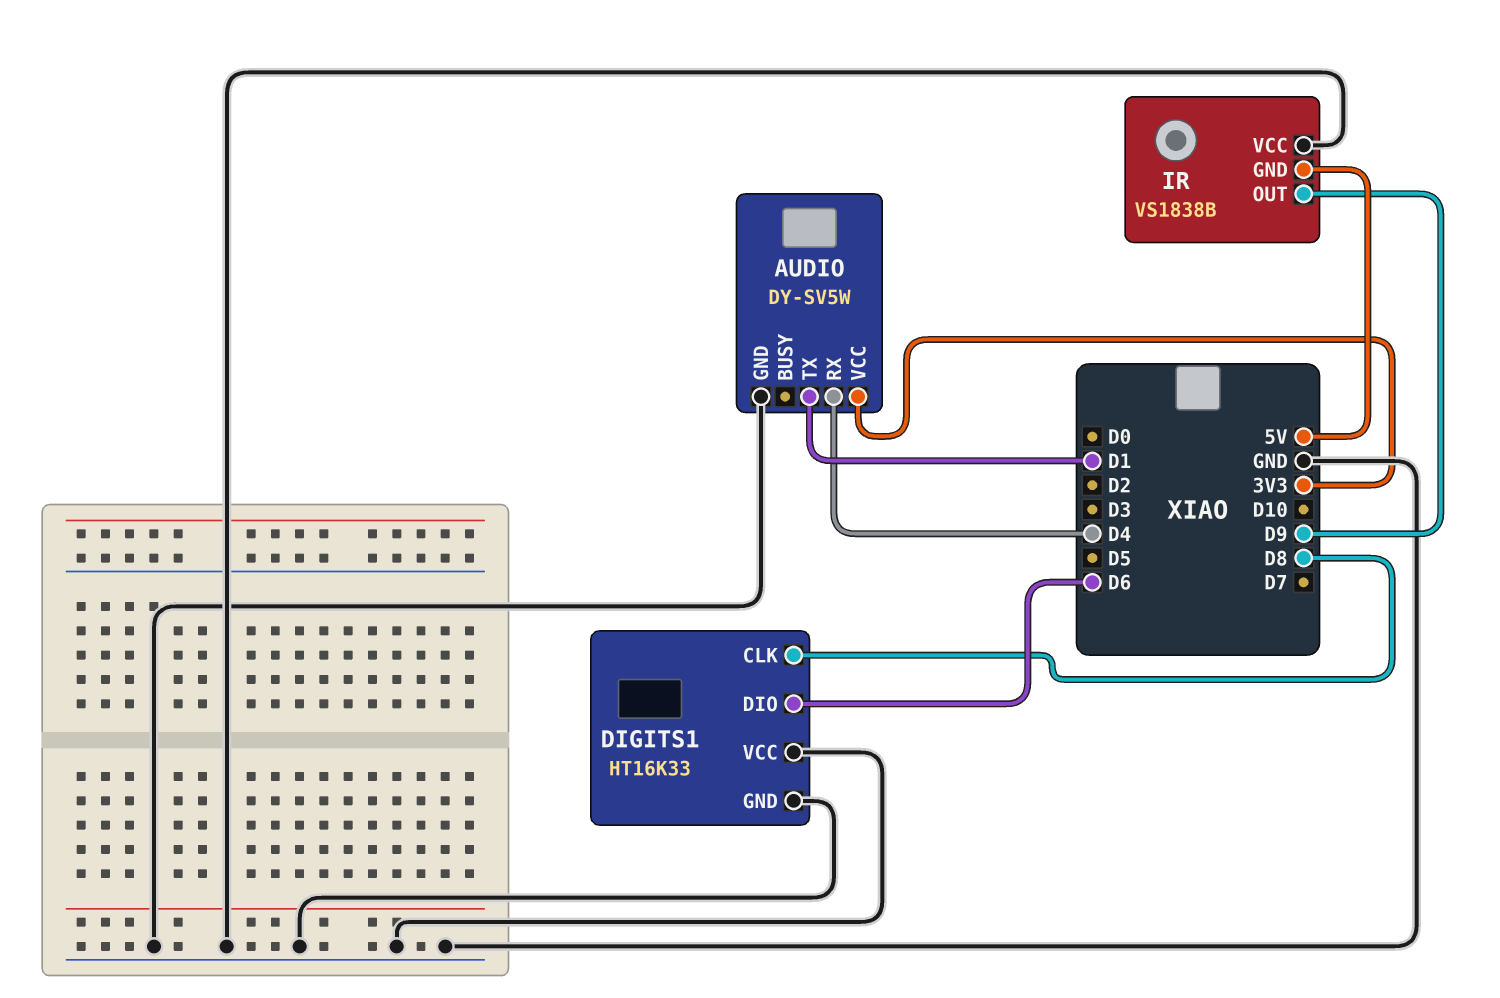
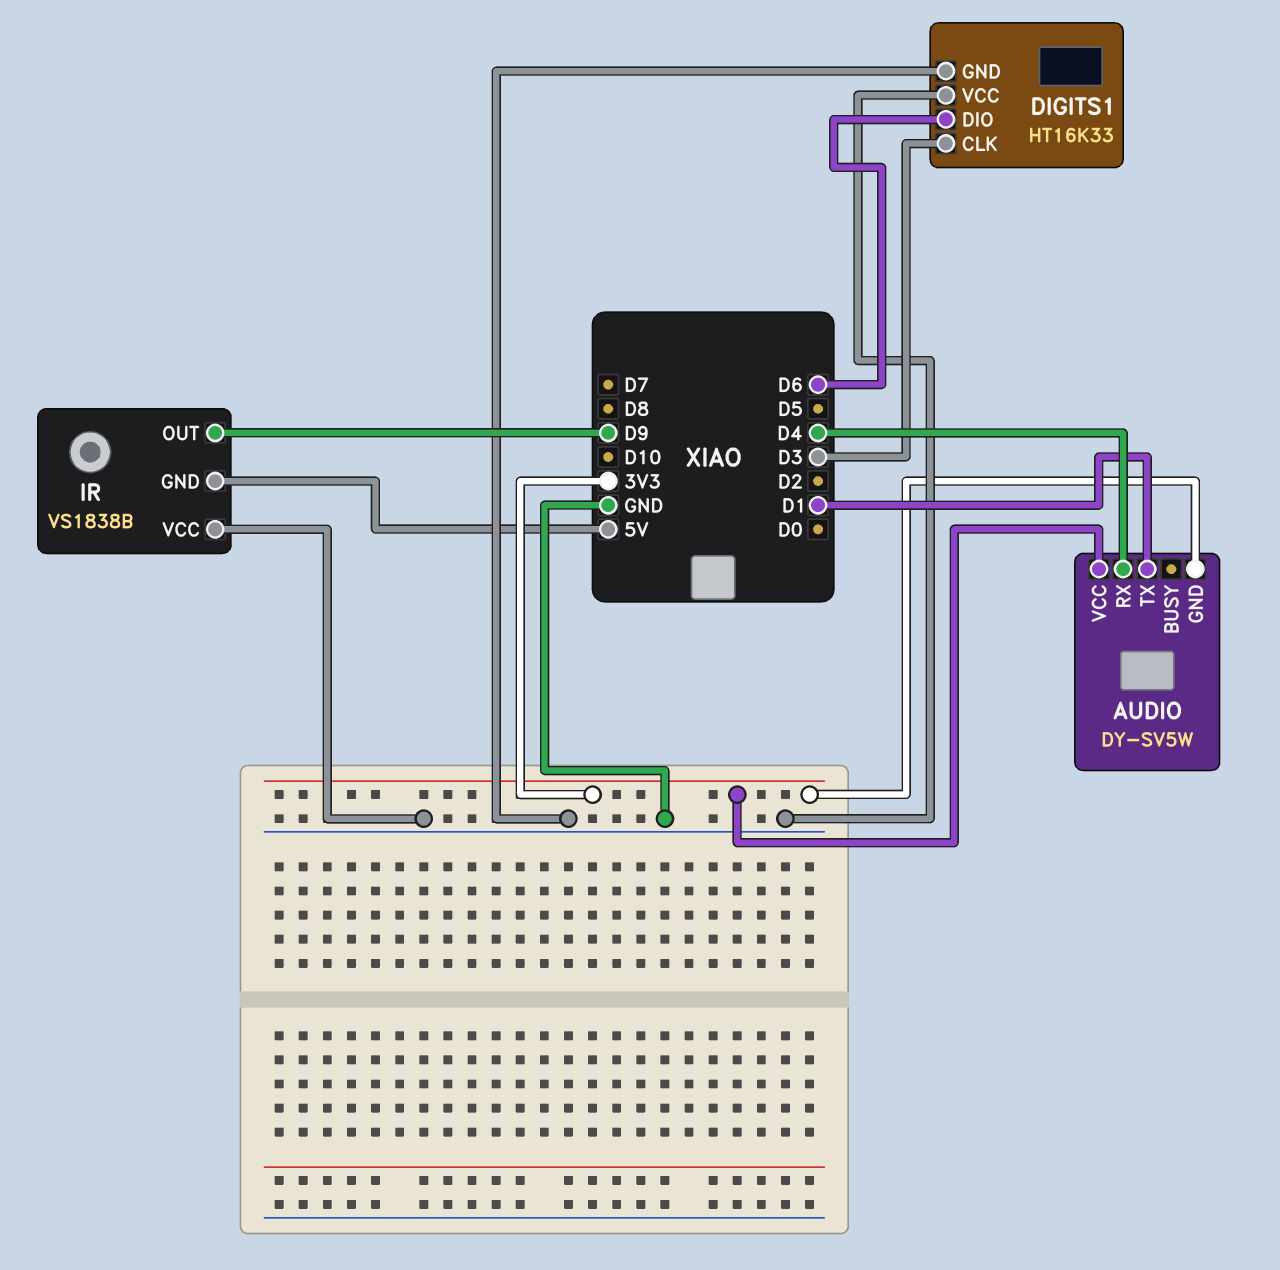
AUDIO pin GND: GND -> 3V3
DIGITS1 pin CLK: D8 -> D3

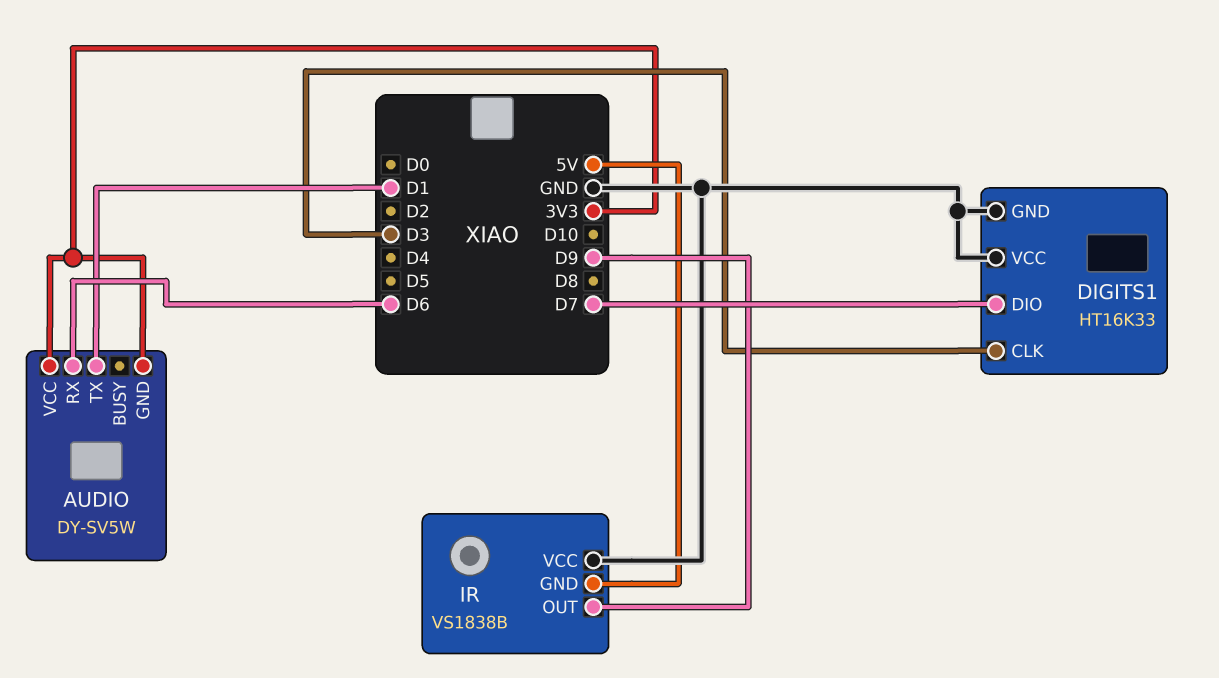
AUDIO pin RX: D4 -> D6
DIGITS1 pin DIO: D6 -> D7

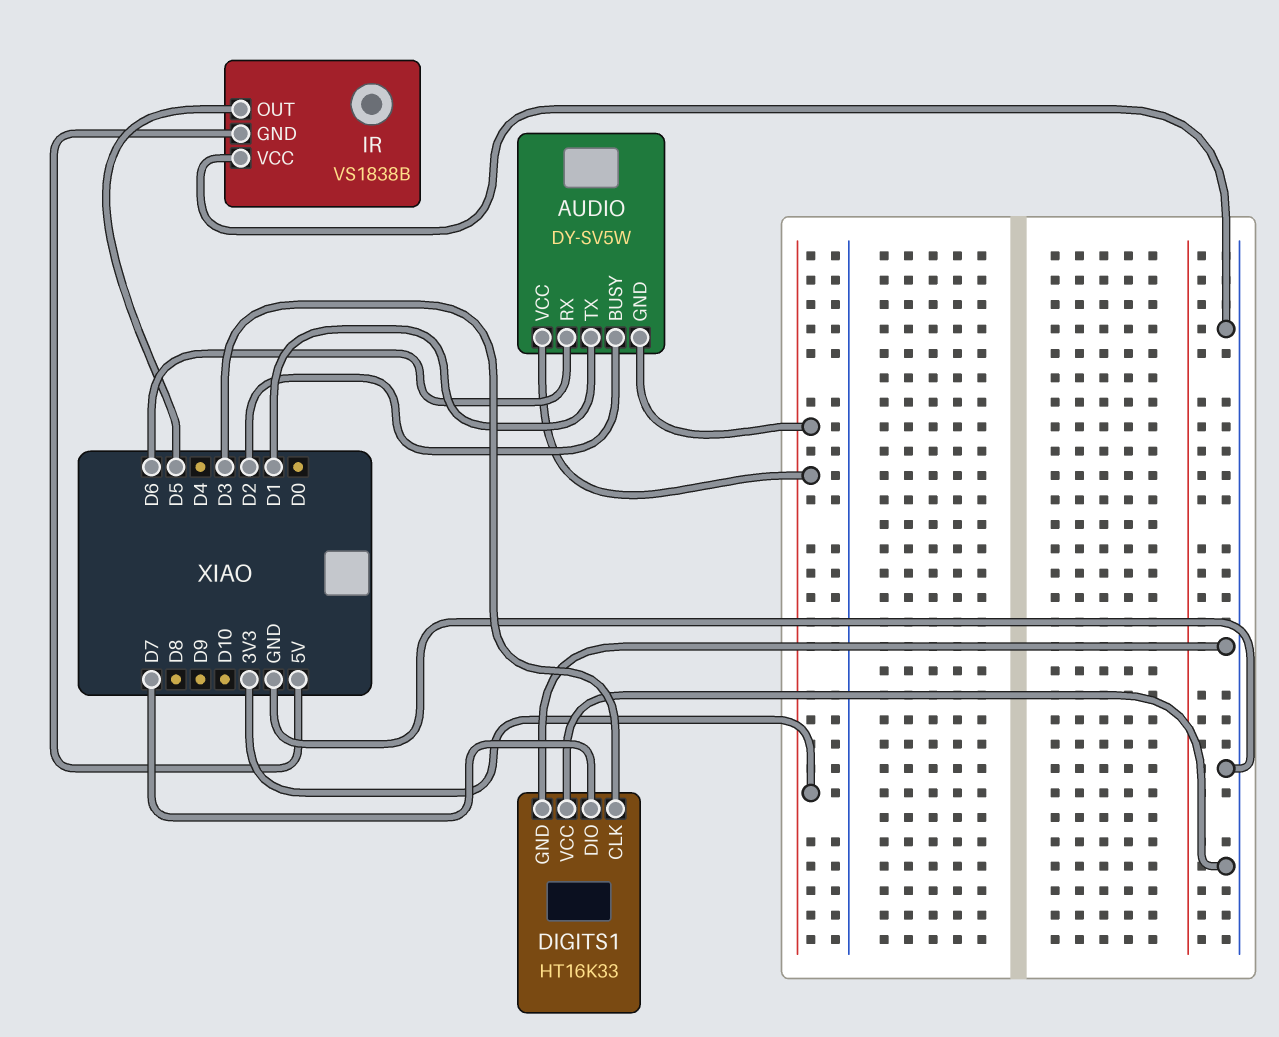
AUDIO pin BUSY: none -> D2
IR pin OUT: D9 -> D5

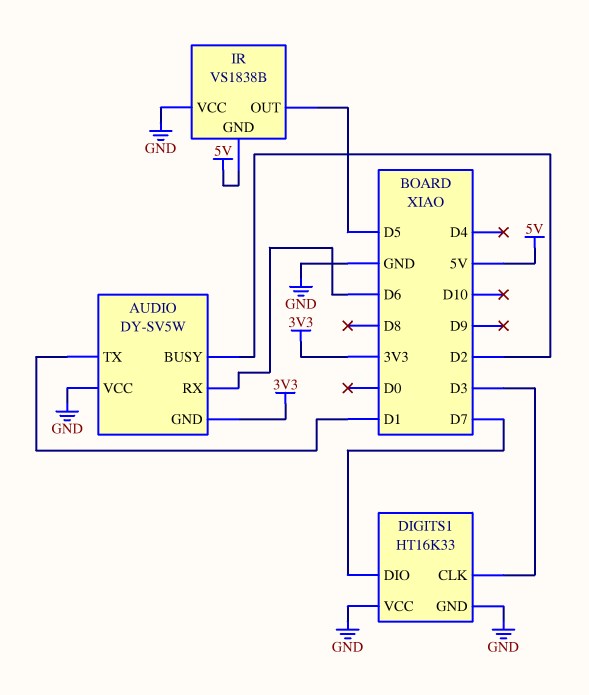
AUDIO pin VCC: 3V3 -> GND

